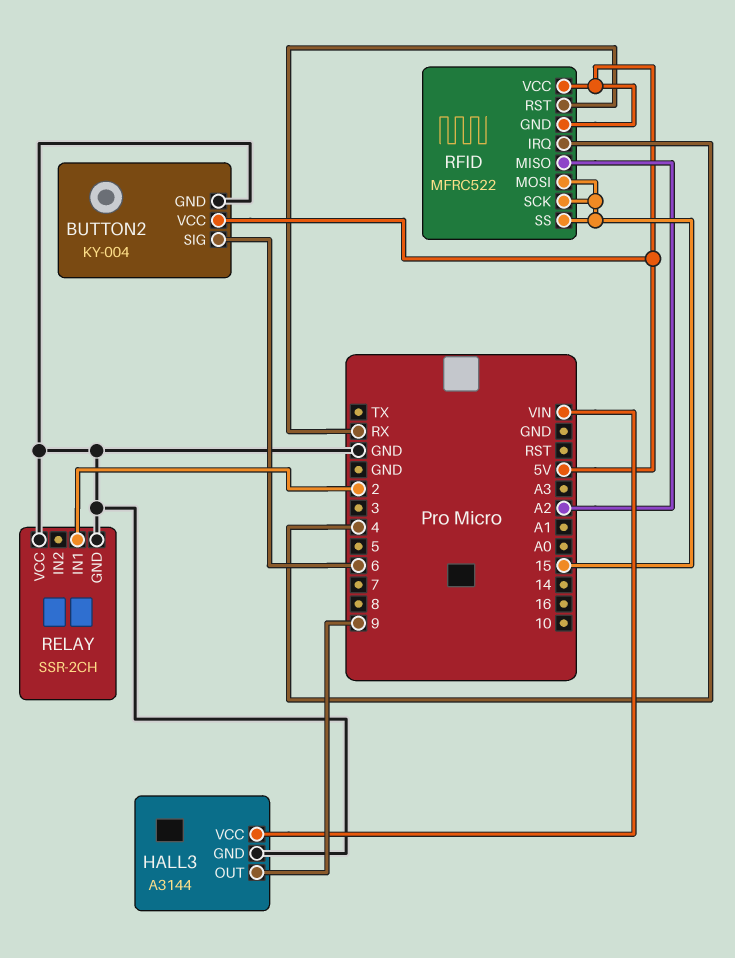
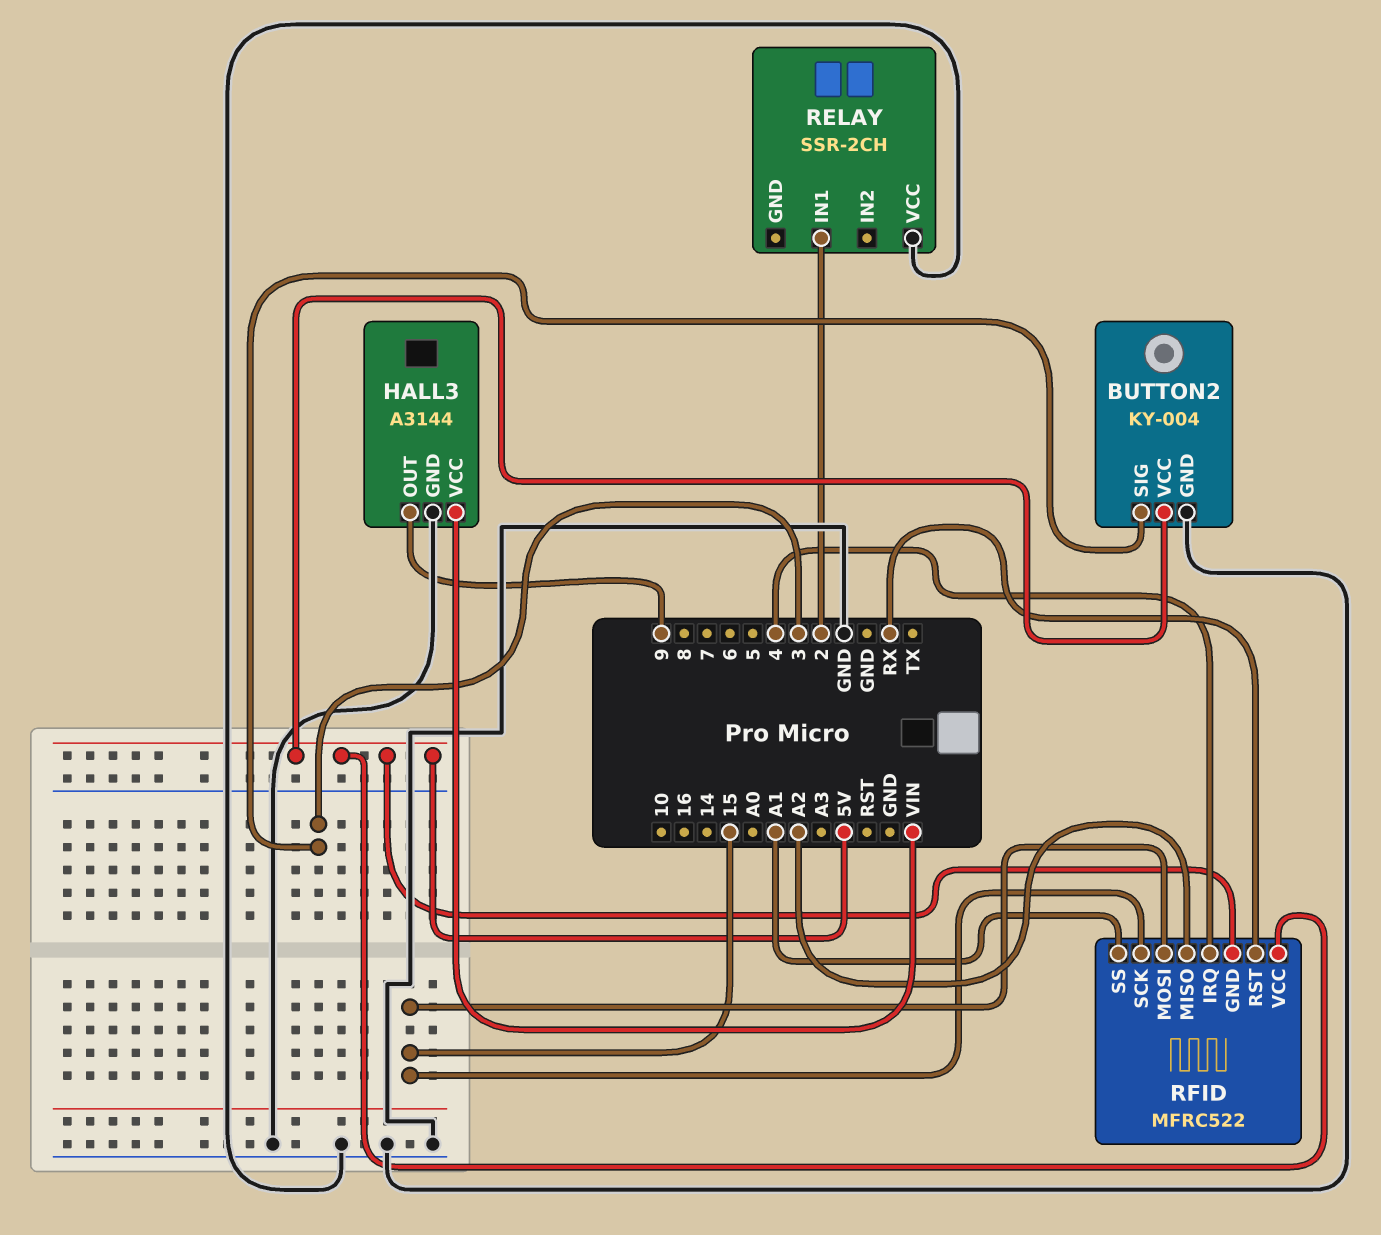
BUTTON2 pin SIG: 6 -> 3
RELAY pin GND: GND -> none
RFID pin SS: 15 -> A1

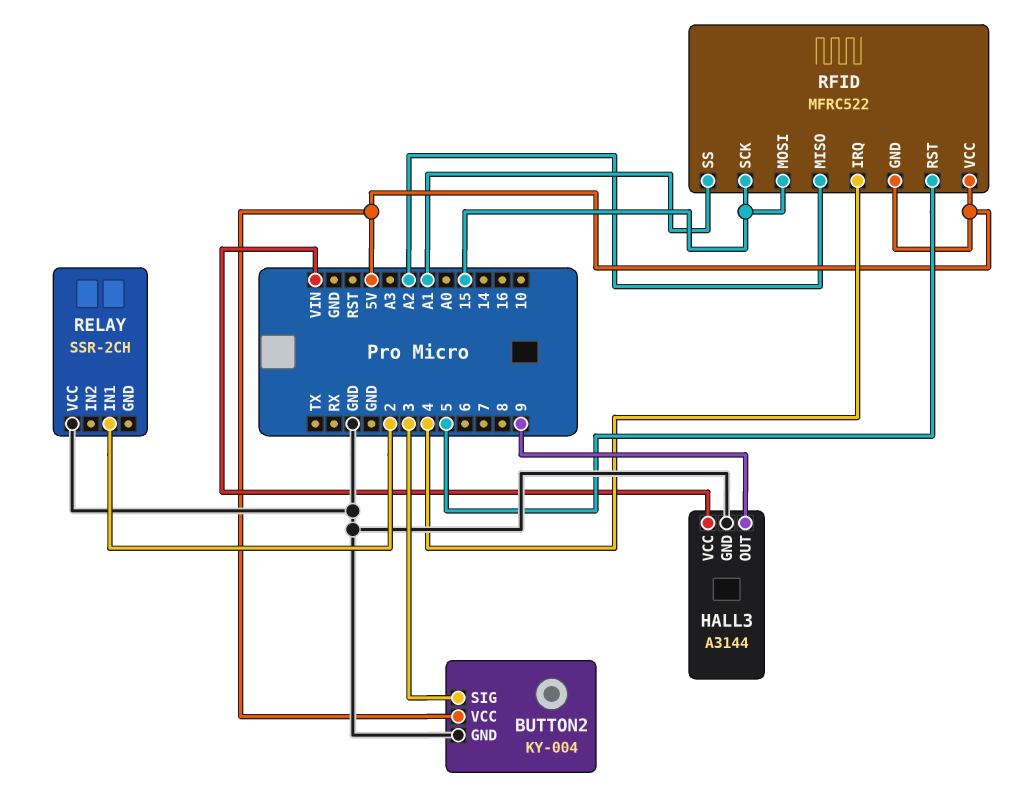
RFID pin RST: RX -> 5

